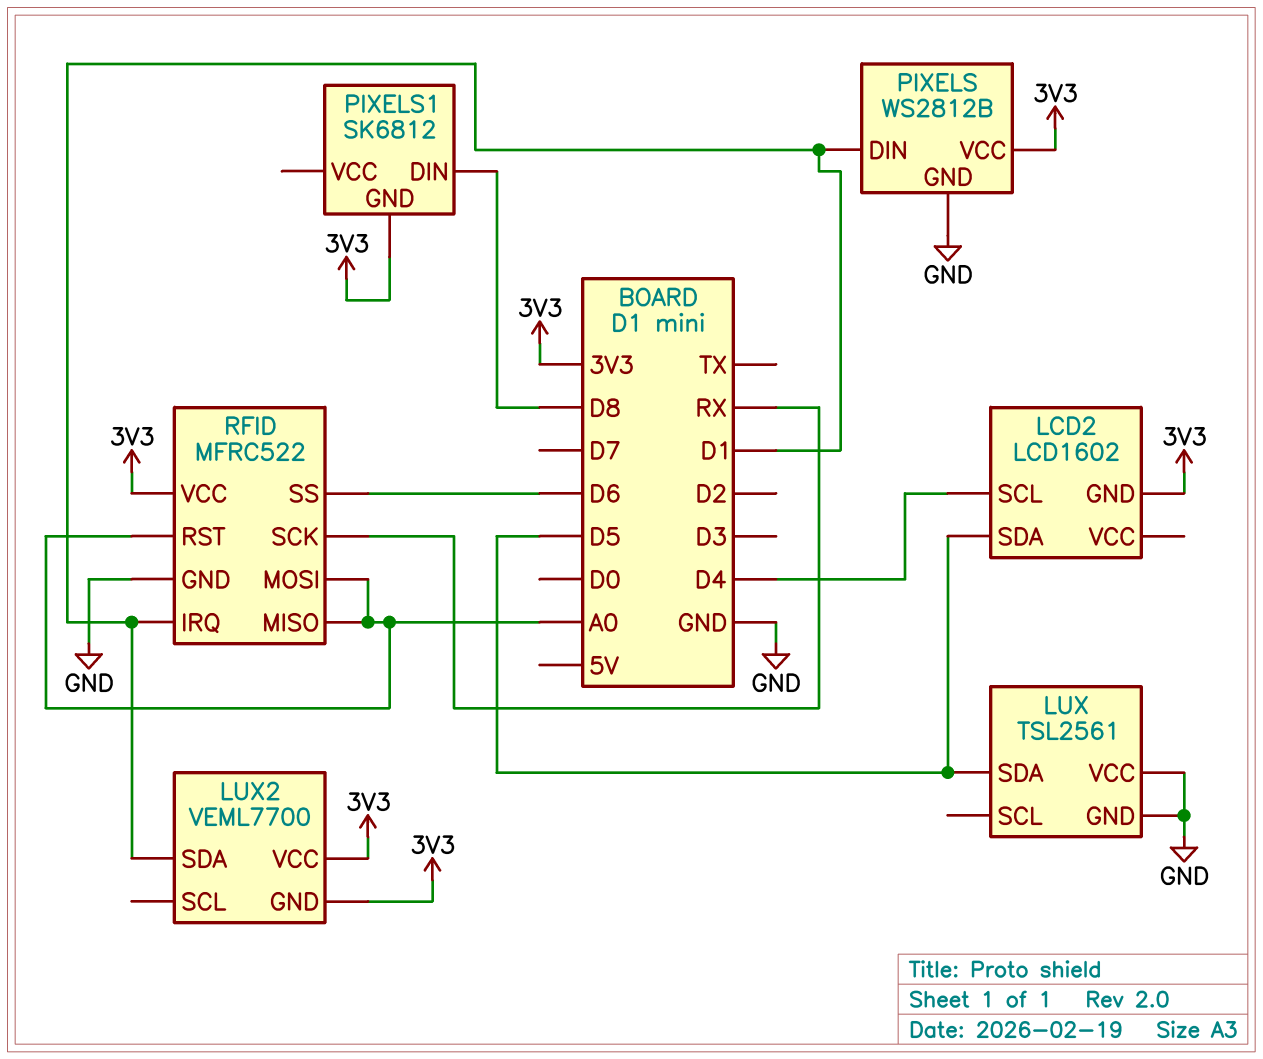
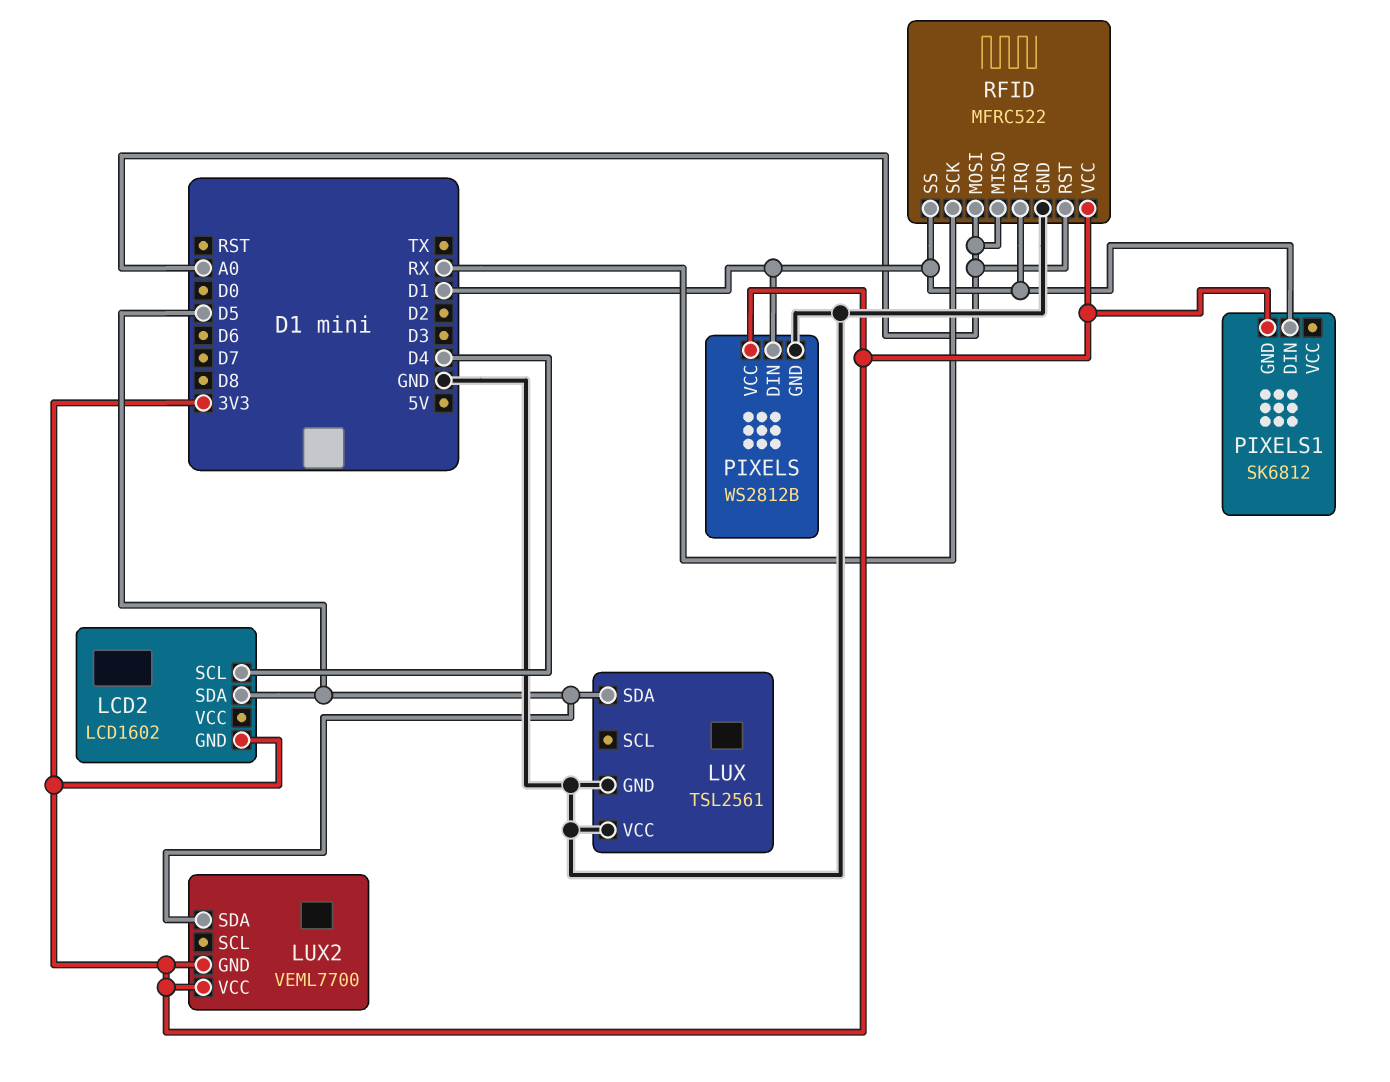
LUX2 pin SDA: D1 -> D5
PIXELS1 pin DIN: D8 -> D1
RFID pin SS: D6 -> D1

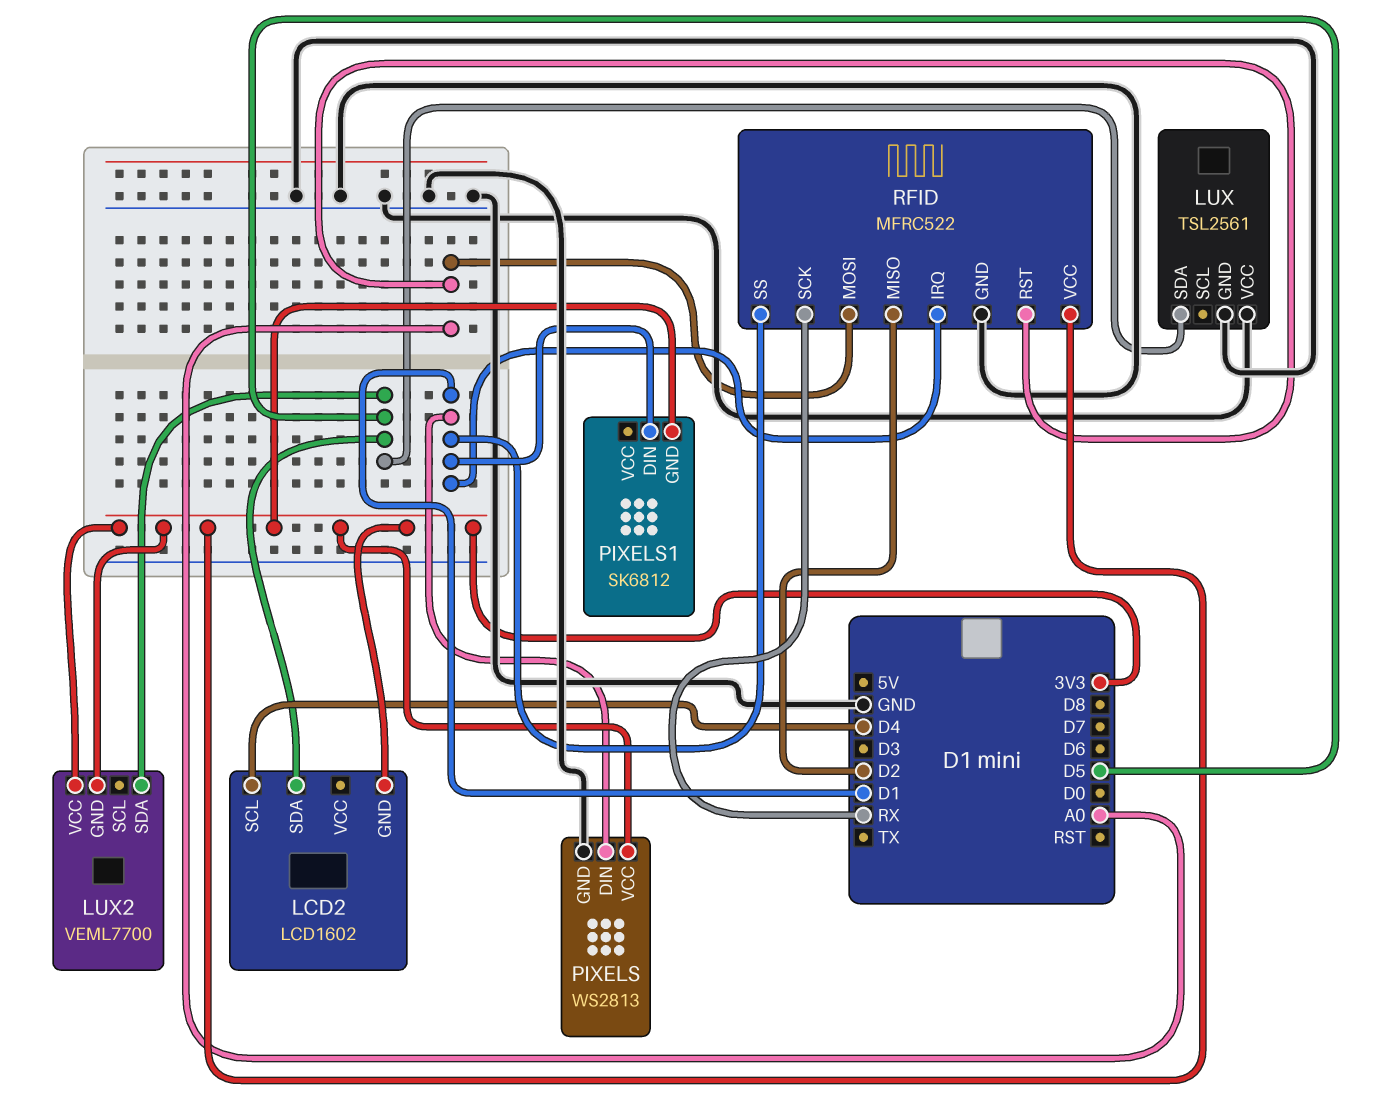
PIXELS: WS2812B -> WS2813
RFID pin MISO: A0 -> D2

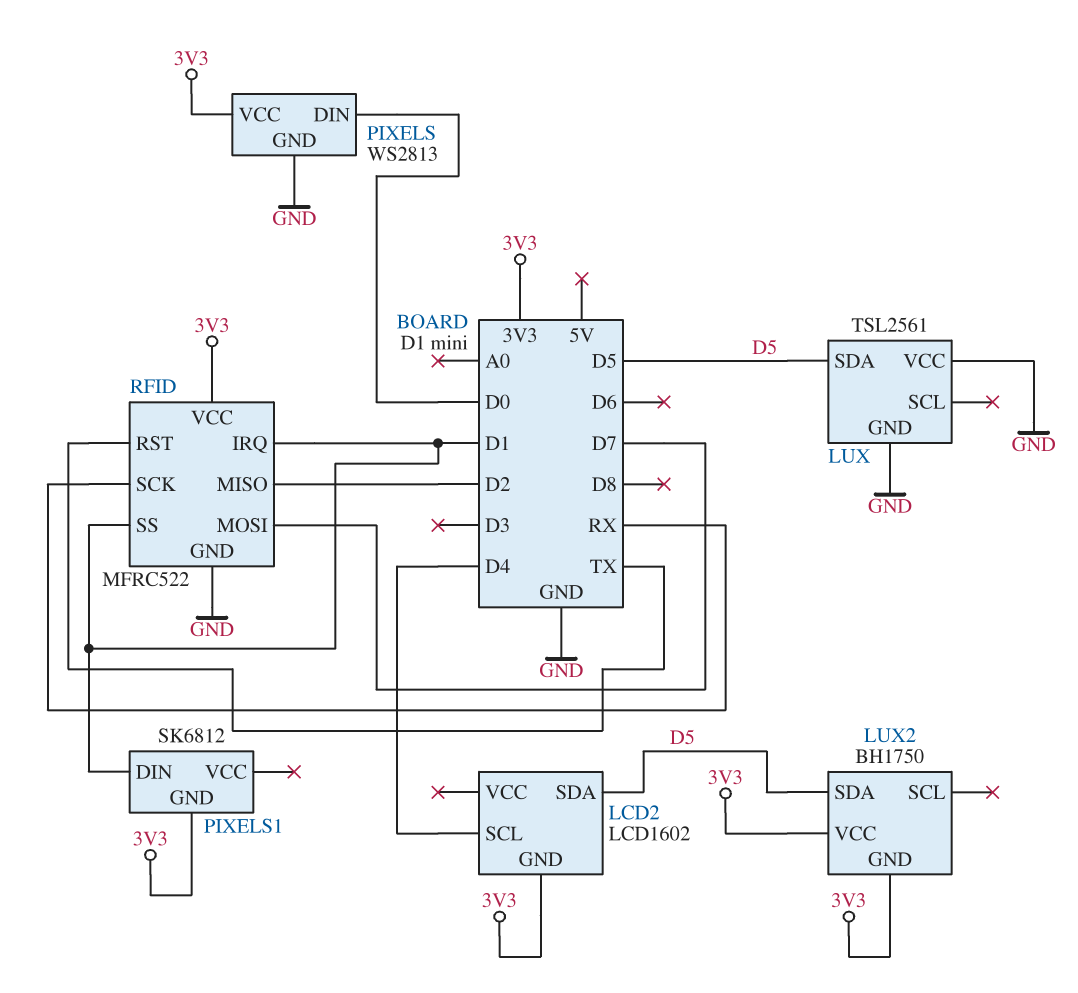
LUX2: VEML7700 -> BH1750
PIXELS pin DIN: D1 -> D0
RFID pin MOSI: A0 -> D7
RFID pin RST: A0 -> TX

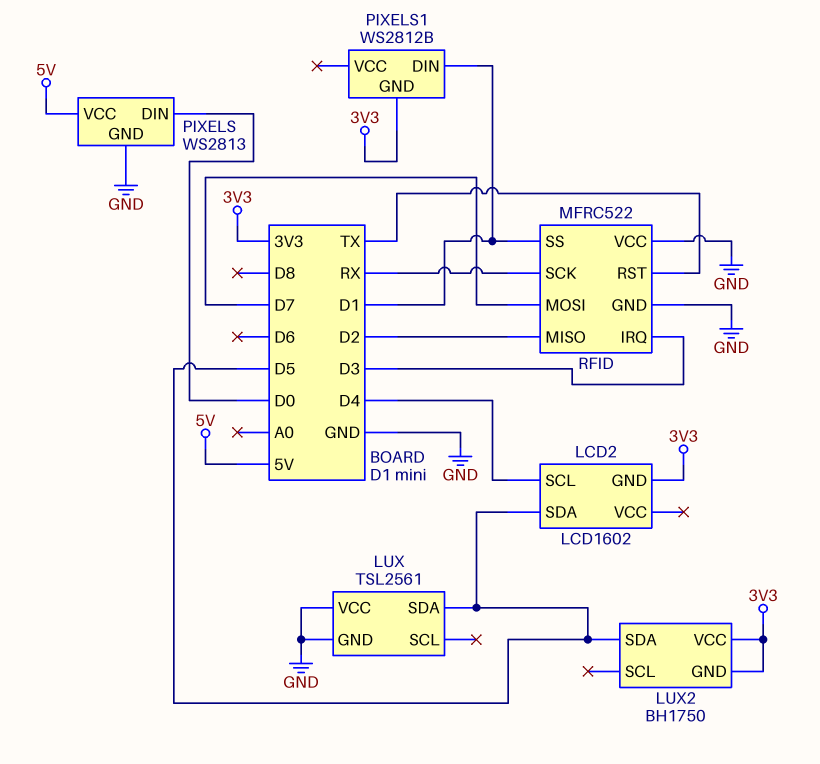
PIXELS pin VCC: 3V3 -> 5V
PIXELS1: SK6812 -> WS2812B
RFID pin IRQ: D1 -> D3
RFID pin VCC: 3V3 -> GND

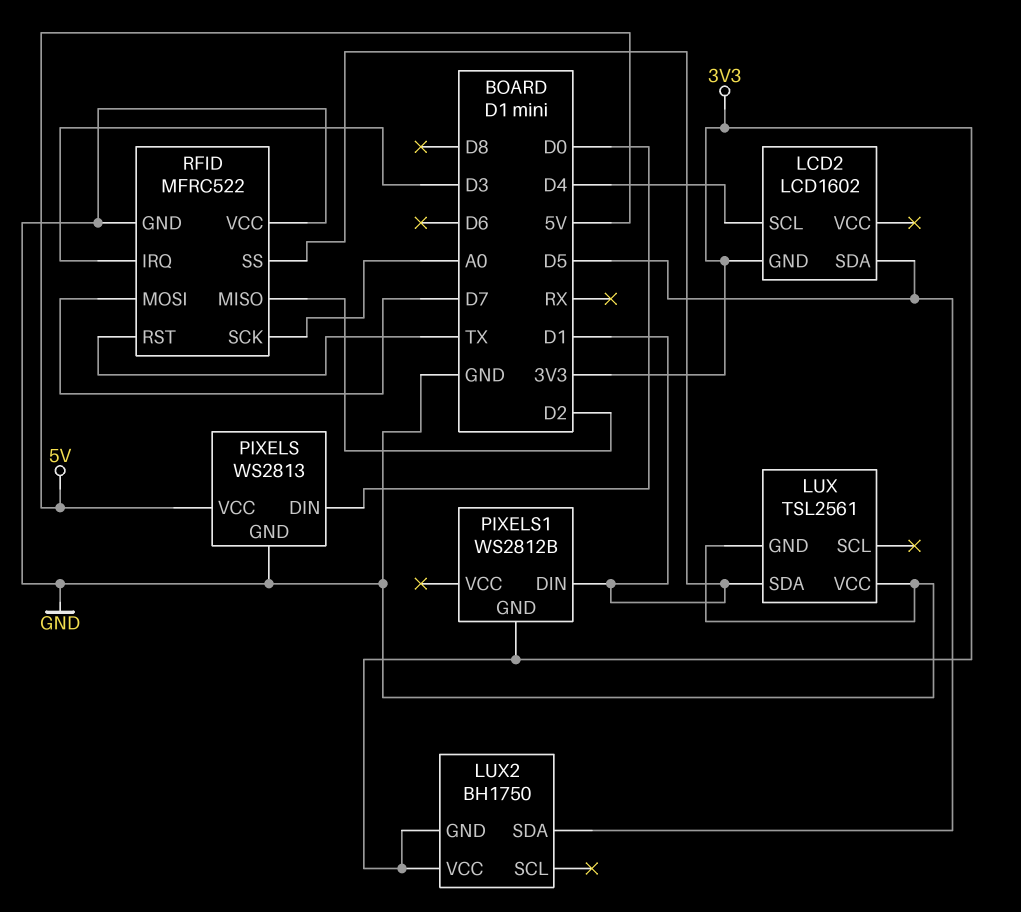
LUX pin SDA: D5 -> D1
RFID pin SCK: RX -> A0

